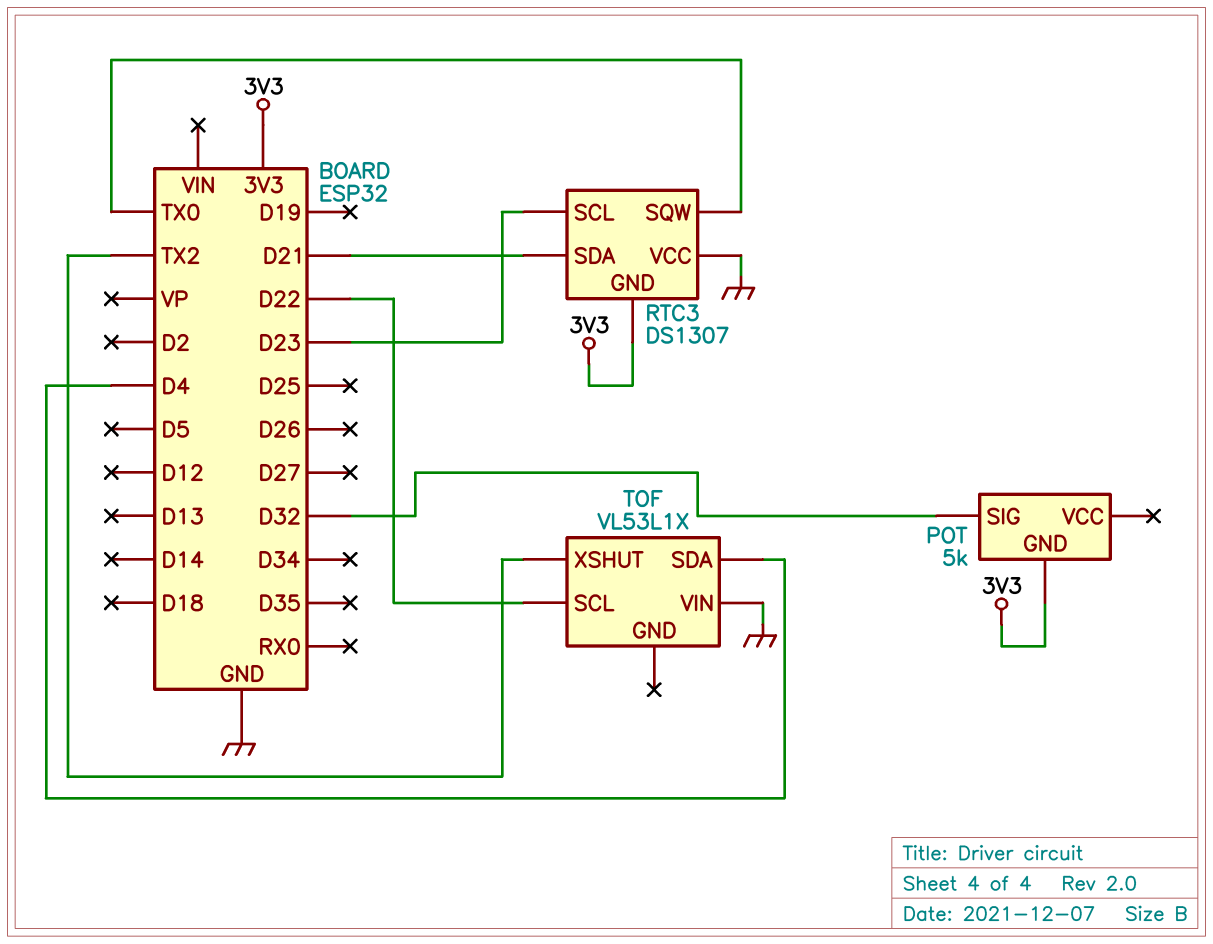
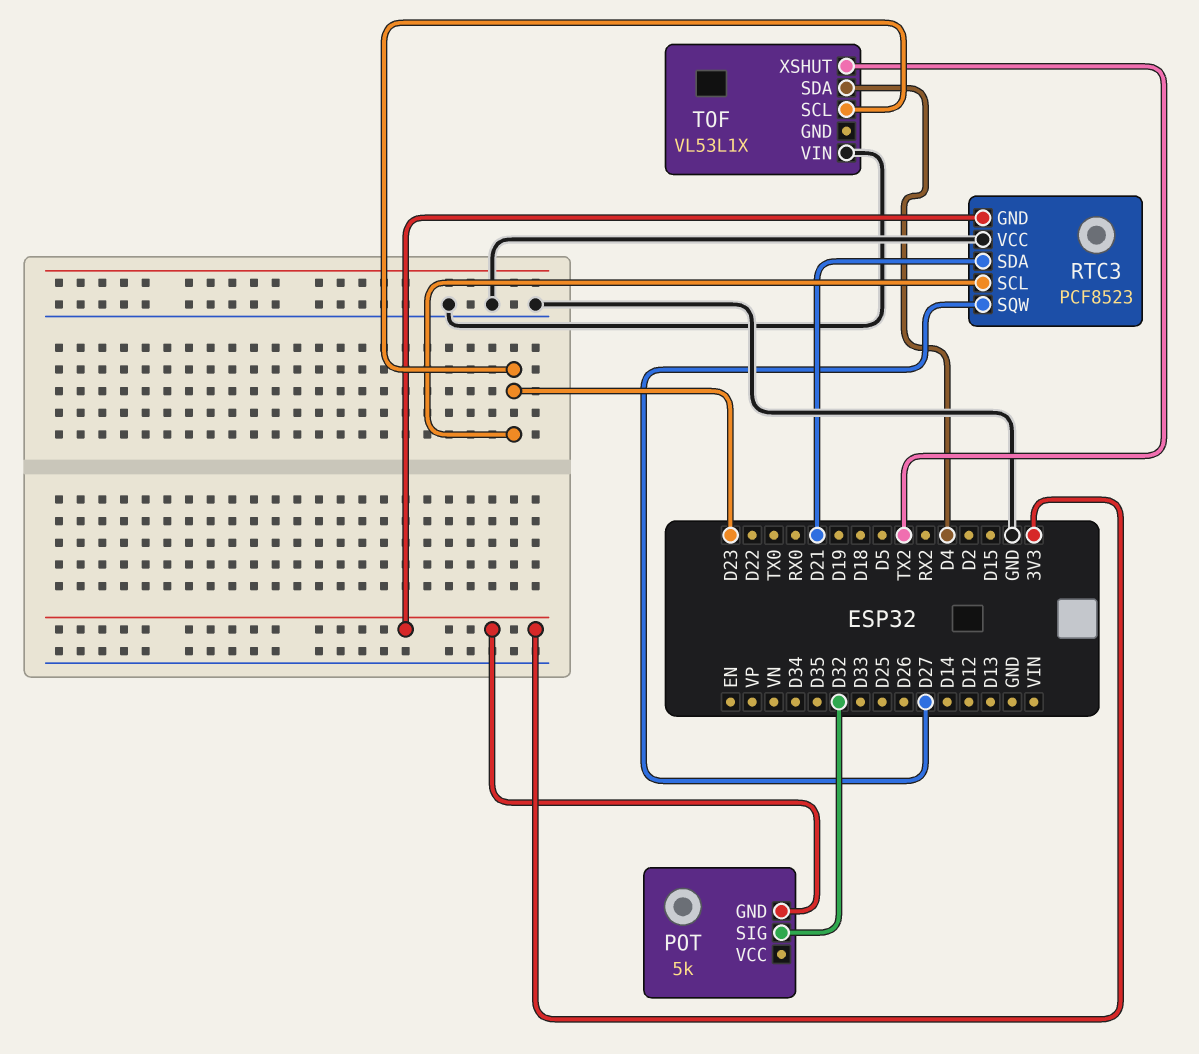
RTC3: DS1307 -> PCF8523
RTC3 pin SQW: TX0 -> D27
TOF pin SCL: D22 -> D23

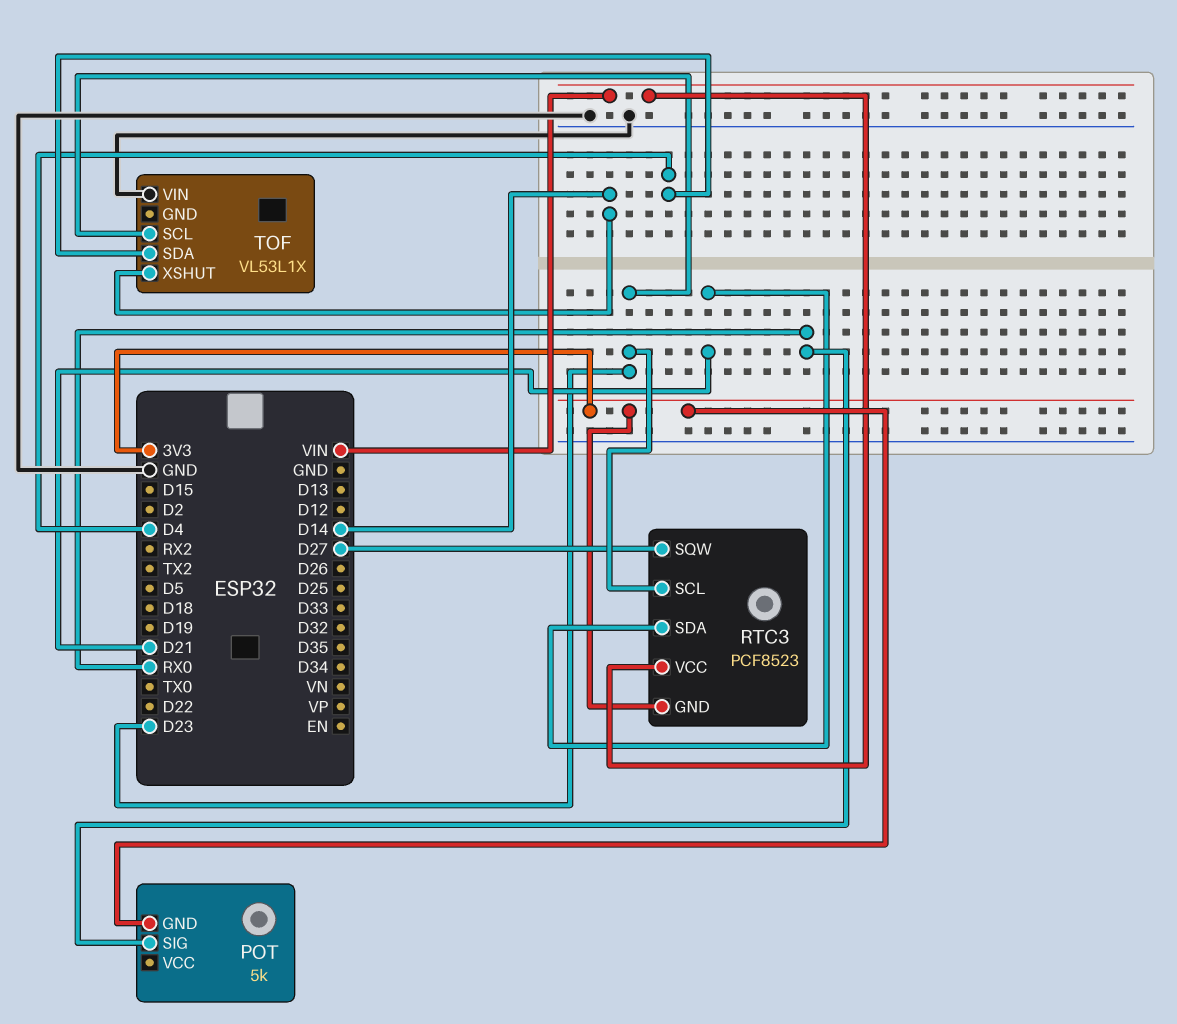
POT pin SIG: D32 -> RX0
RTC3 pin VCC: GND -> VIN
TOF pin XSHUT: TX2 -> D14

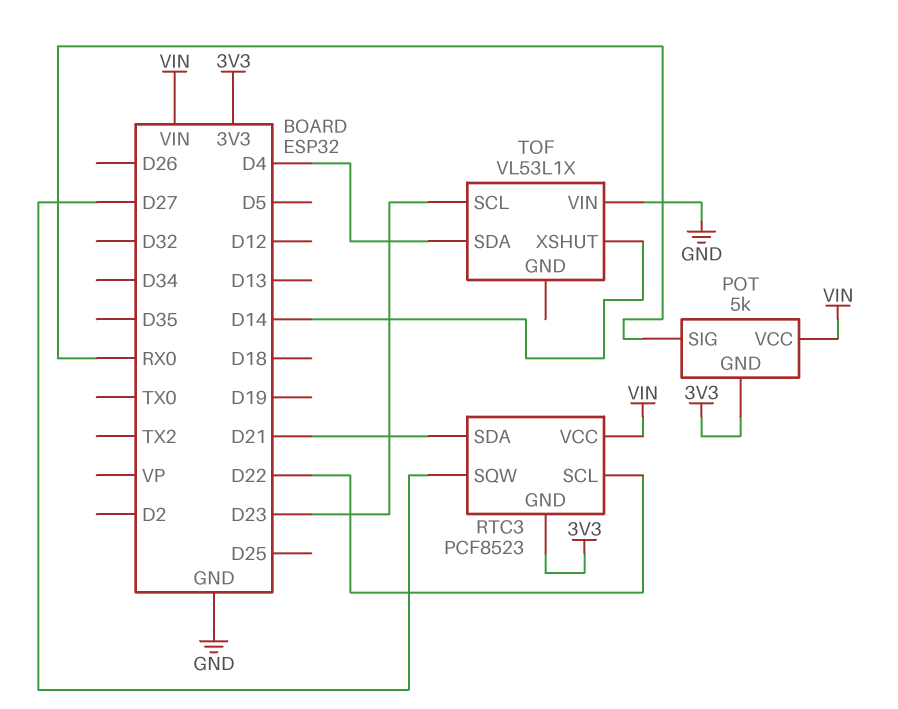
POT pin VCC: none -> VIN
RTC3 pin SCL: D23 -> D22

